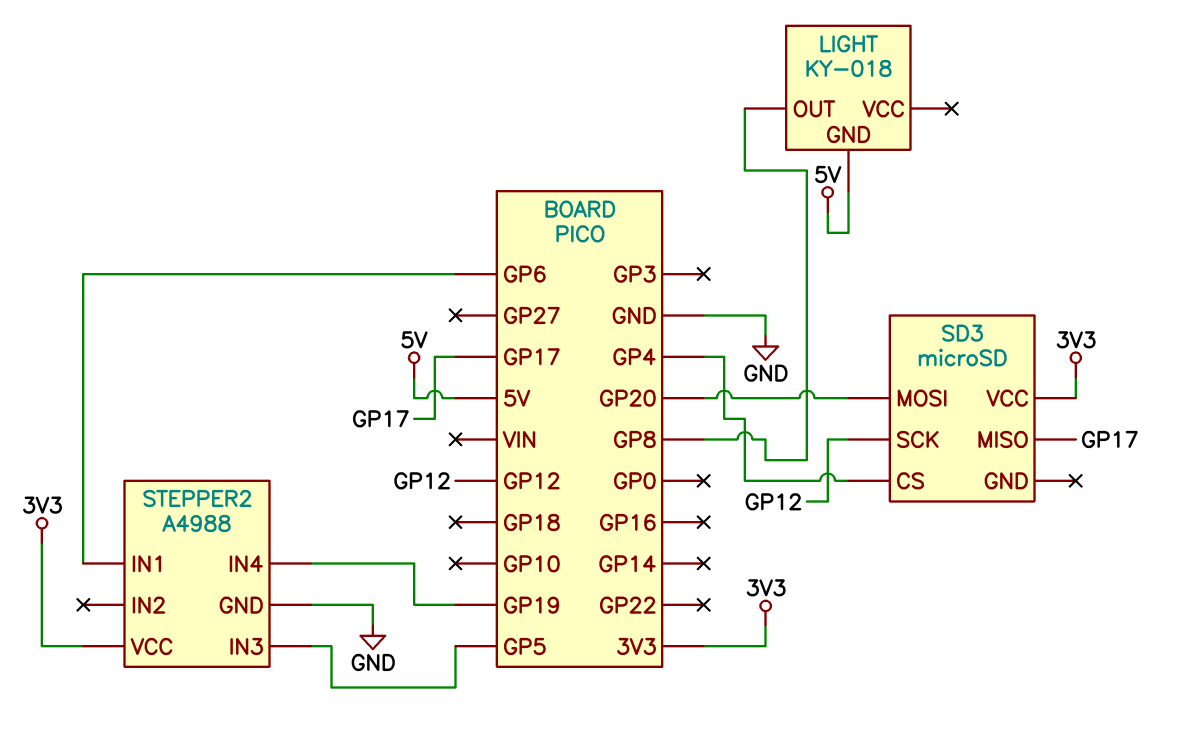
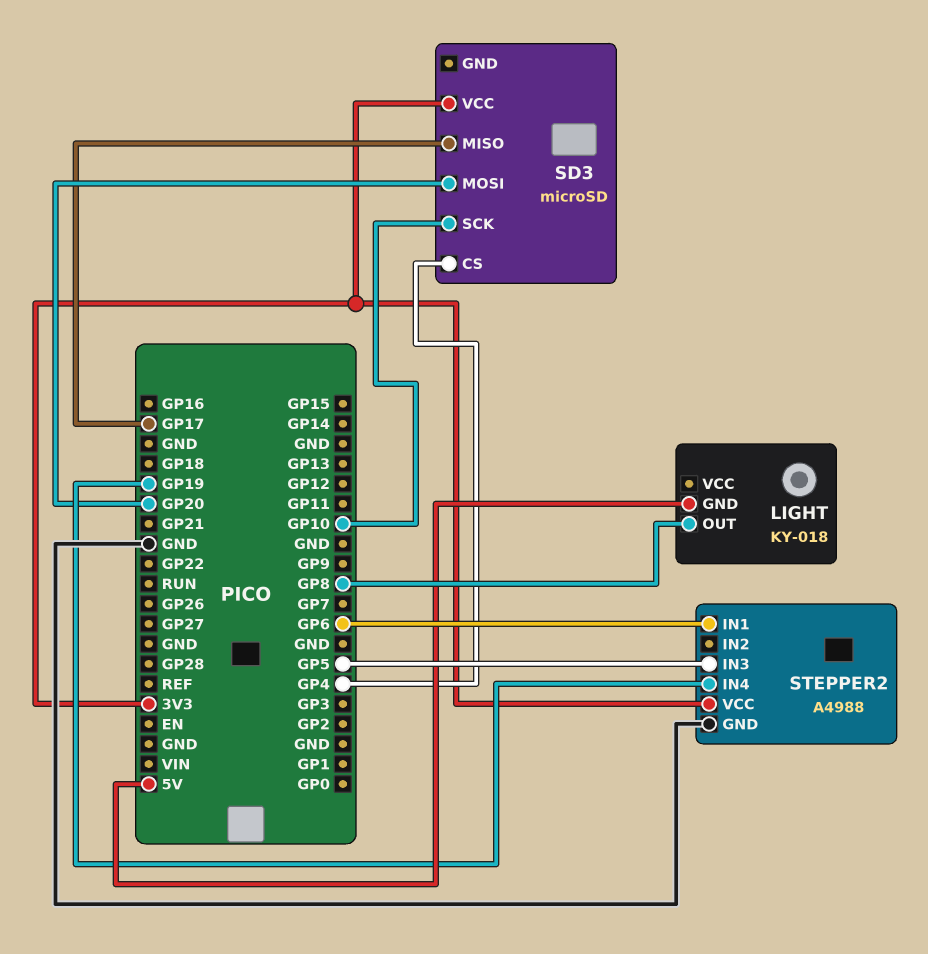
SD3 pin SCK: GP12 -> GP10

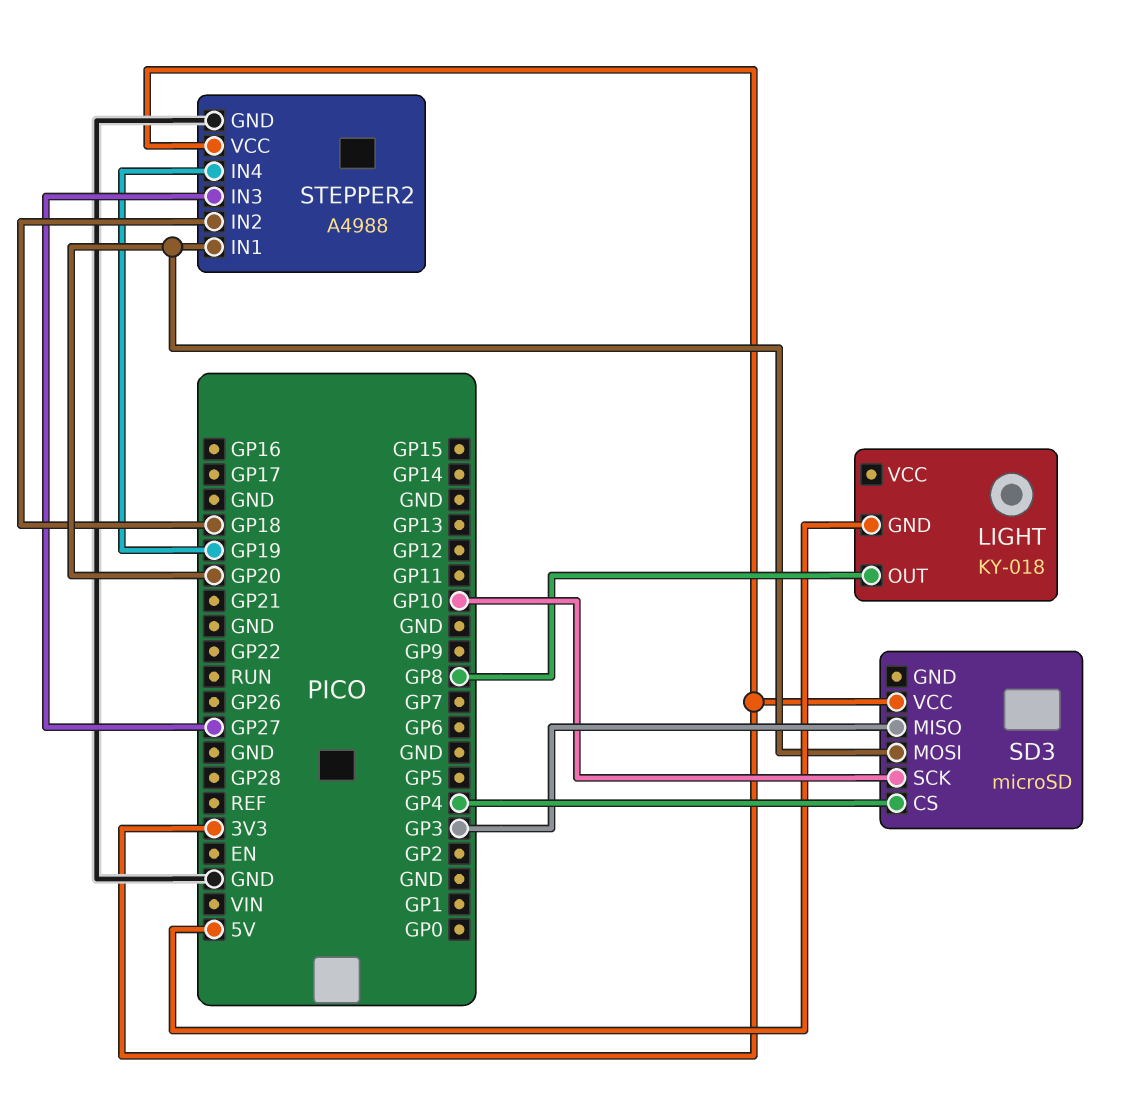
SD3 pin MISO: GP17 -> GP3
STEPPER2 pin IN1: GP6 -> GP20
STEPPER2 pin IN2: none -> GP18
STEPPER2 pin IN3: GP5 -> GP27

